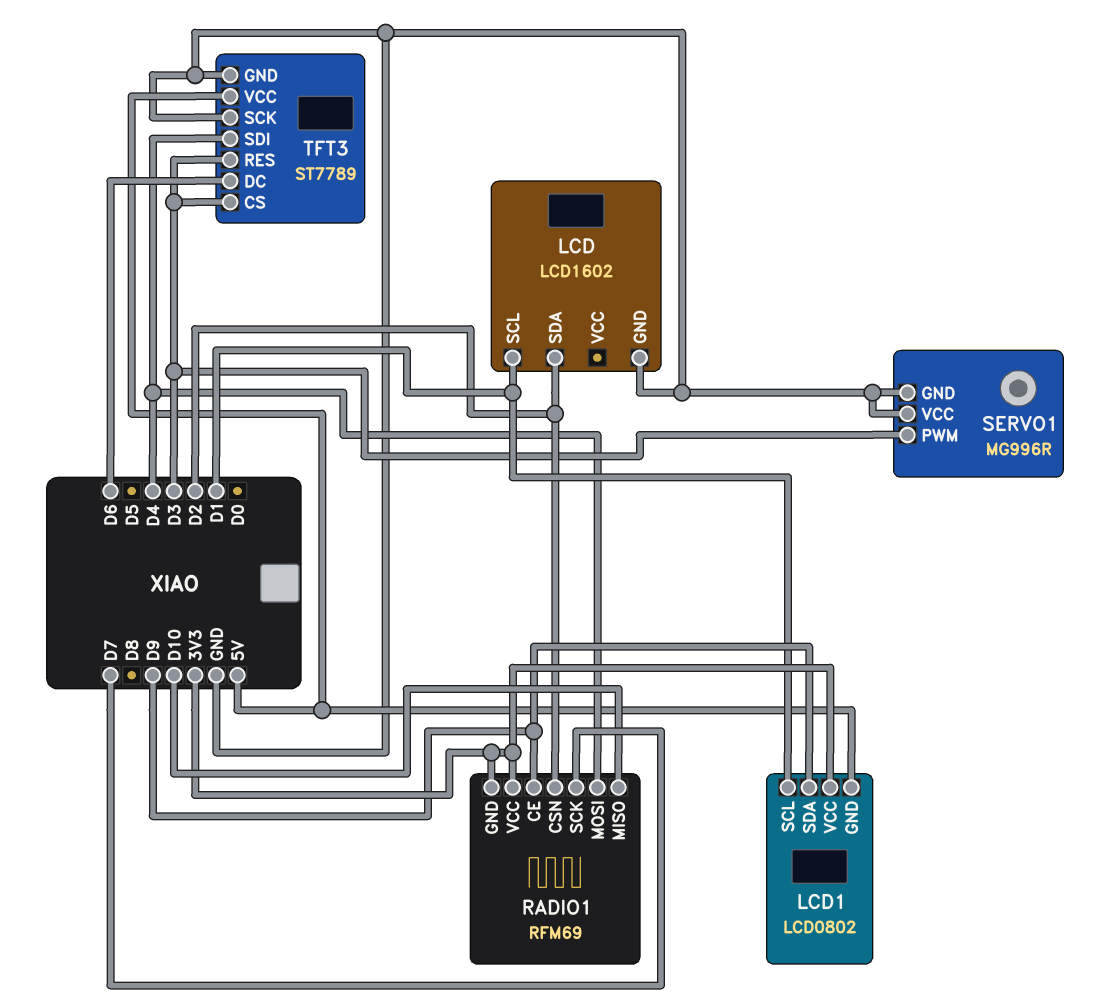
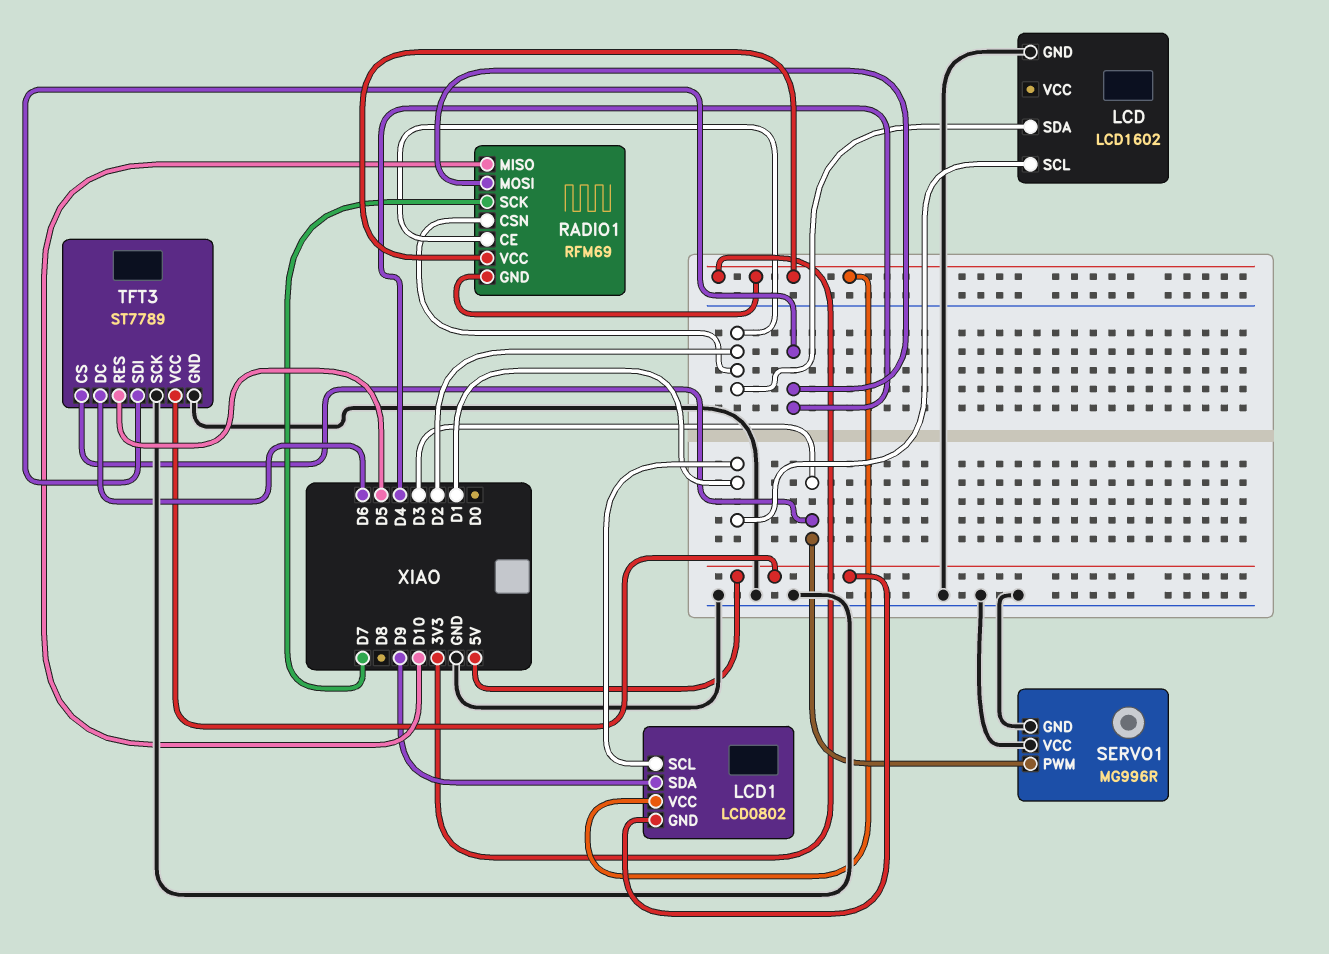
RADIO1 pin CE: D9 -> D2
TFT3 pin RES: D3 -> D5

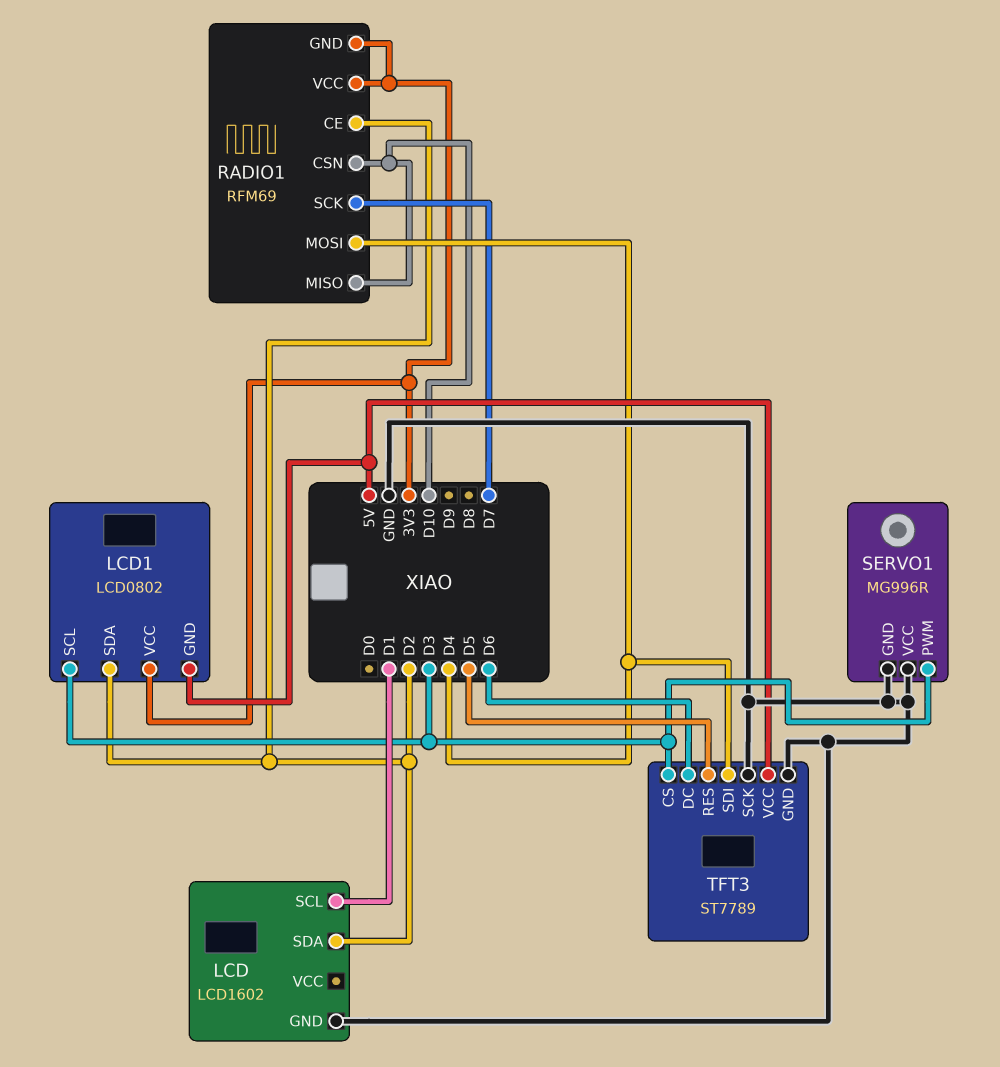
LCD1 pin SCL: D1 -> D3
LCD1 pin SDA: D9 -> D2
RADIO1 pin CSN: D2 -> D10

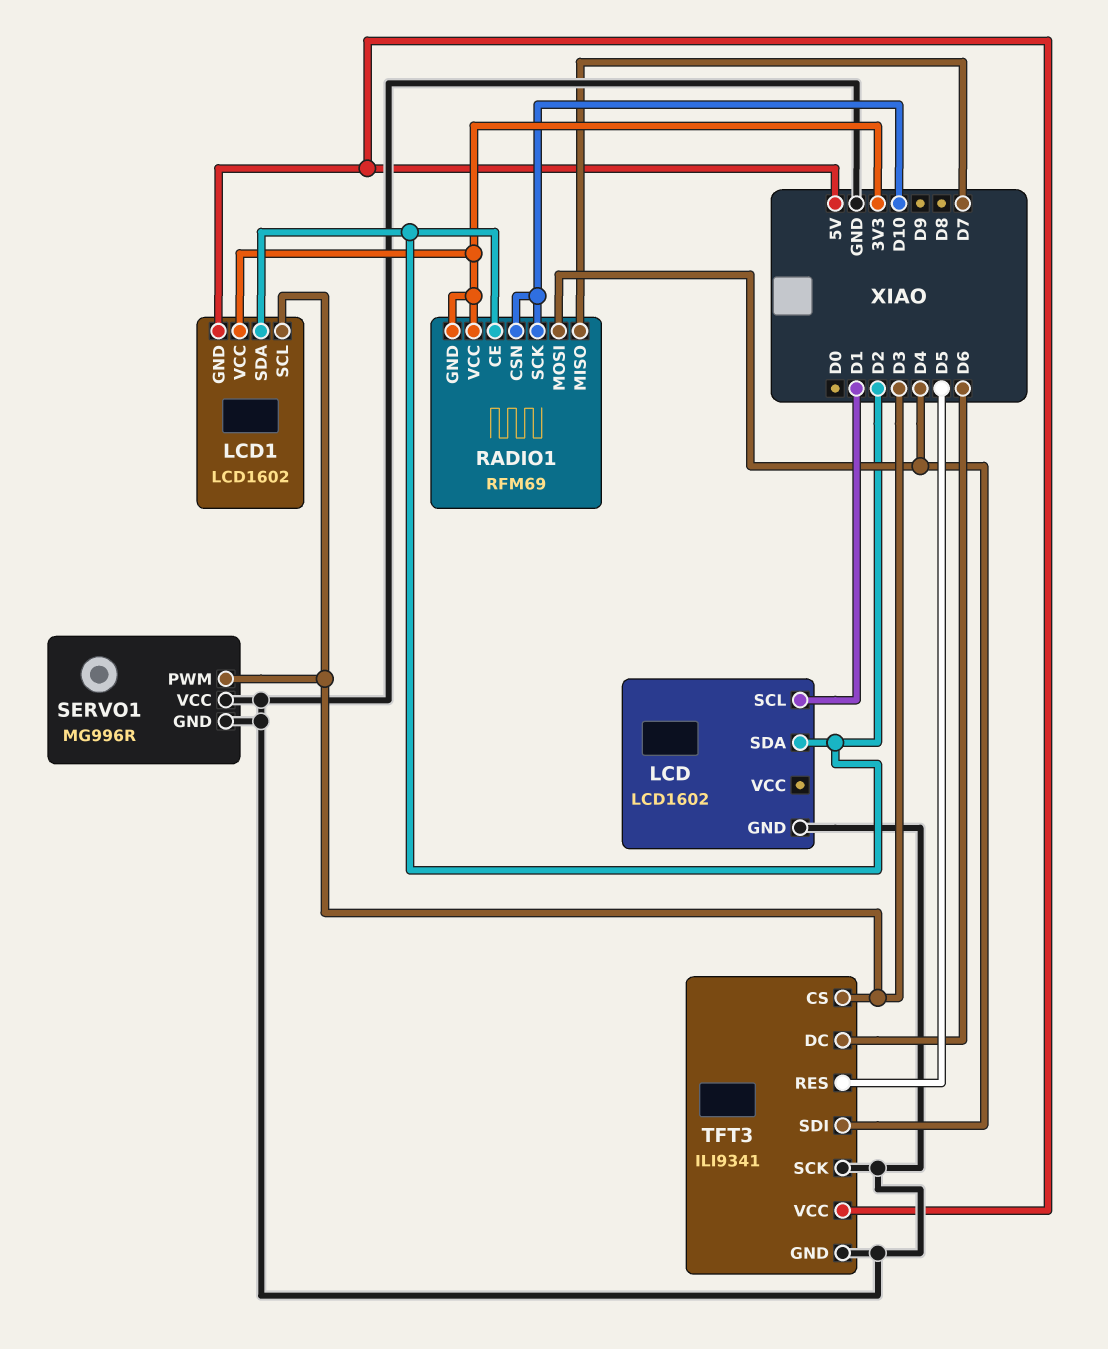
LCD1: LCD0802 -> LCD1602
RADIO1 pin MISO: D10 -> D7
RADIO1 pin SCK: D7 -> D10
TFT3: ST7789 -> ILI9341

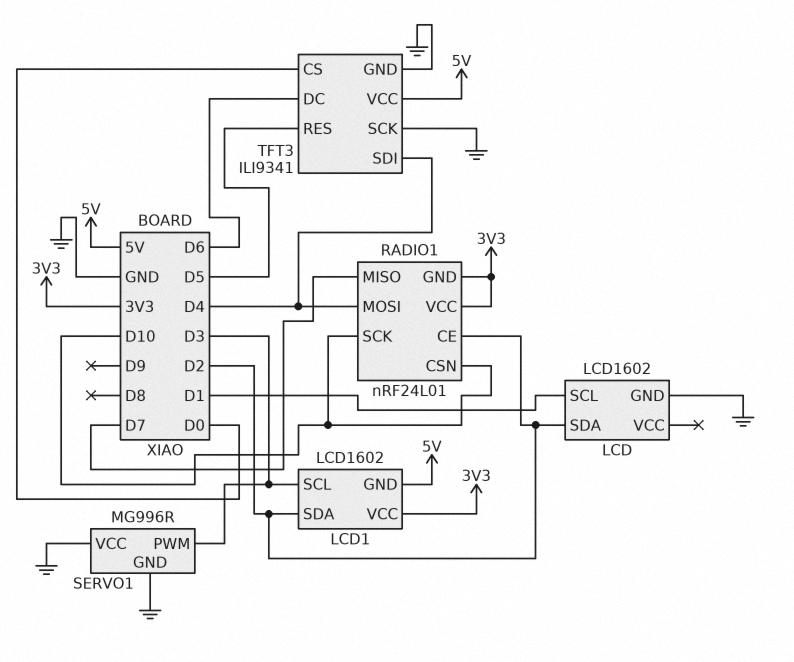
RADIO1: RFM69 -> nRF24L01
TFT3 pin CS: D3 -> D0

